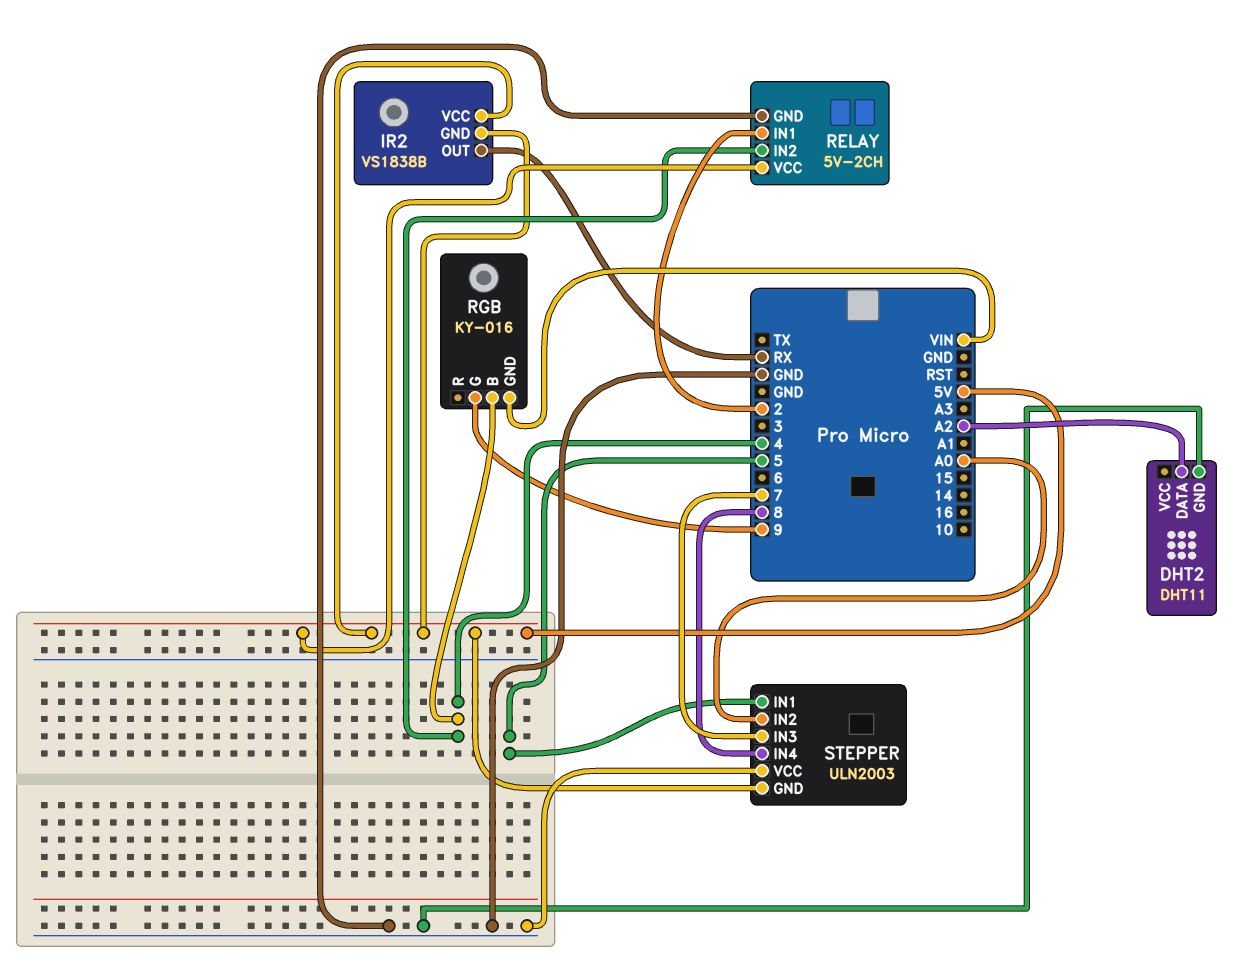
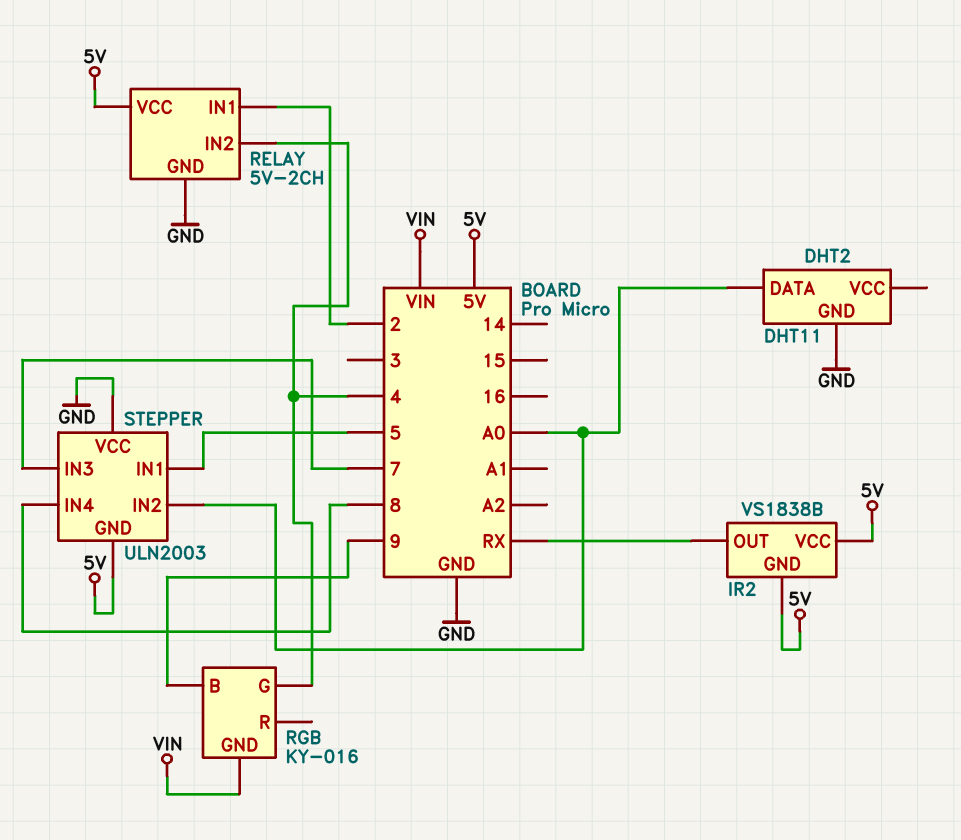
DHT2 pin DATA: A2 -> A0
RGB pin B: 4 -> 9
RGB pin G: 9 -> 4

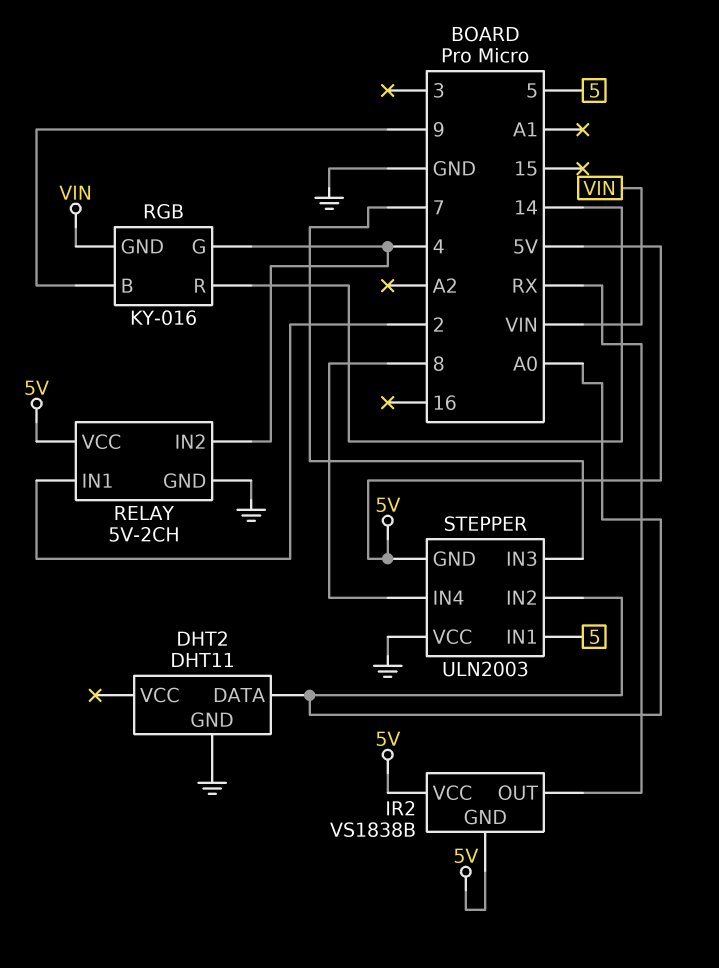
RGB pin R: none -> 14

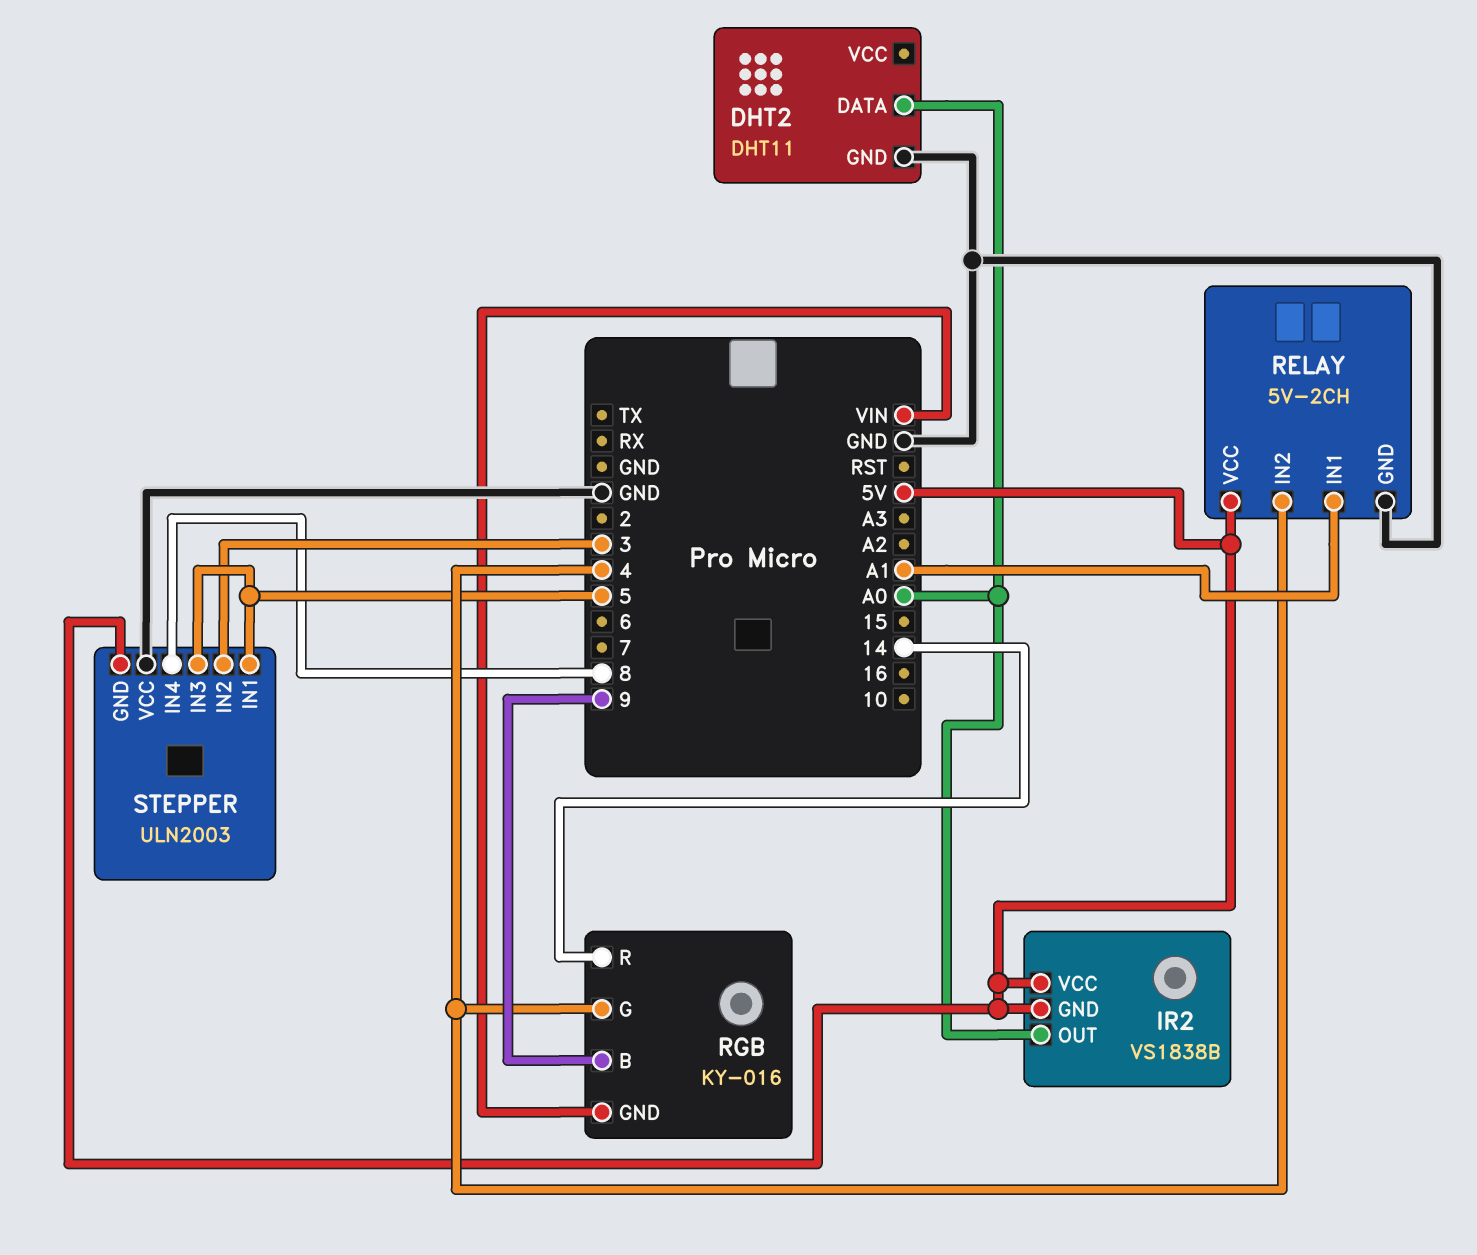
IR2 pin OUT: RX -> A0
RELAY pin IN1: 2 -> A1
STEPPER pin IN2: A0 -> 3
STEPPER pin IN3: 7 -> 5

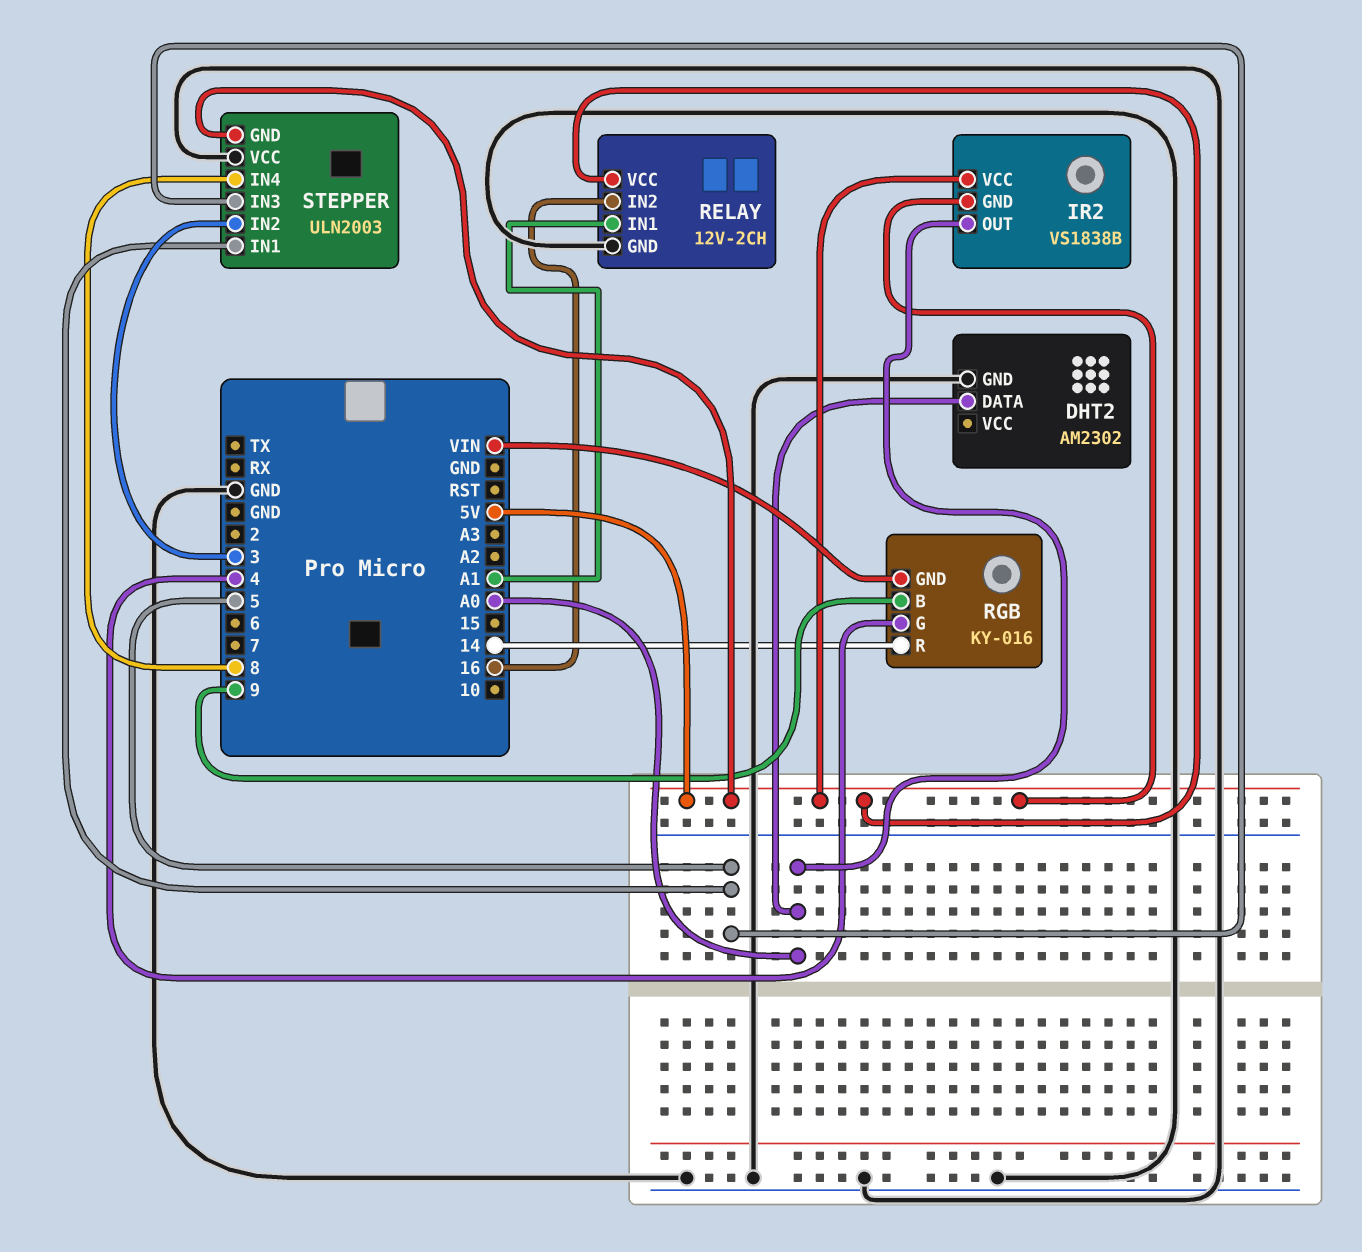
DHT2: DHT11 -> AM2302
RELAY: 5V-2CH -> 12V-2CH
RELAY pin IN2: 4 -> 16

